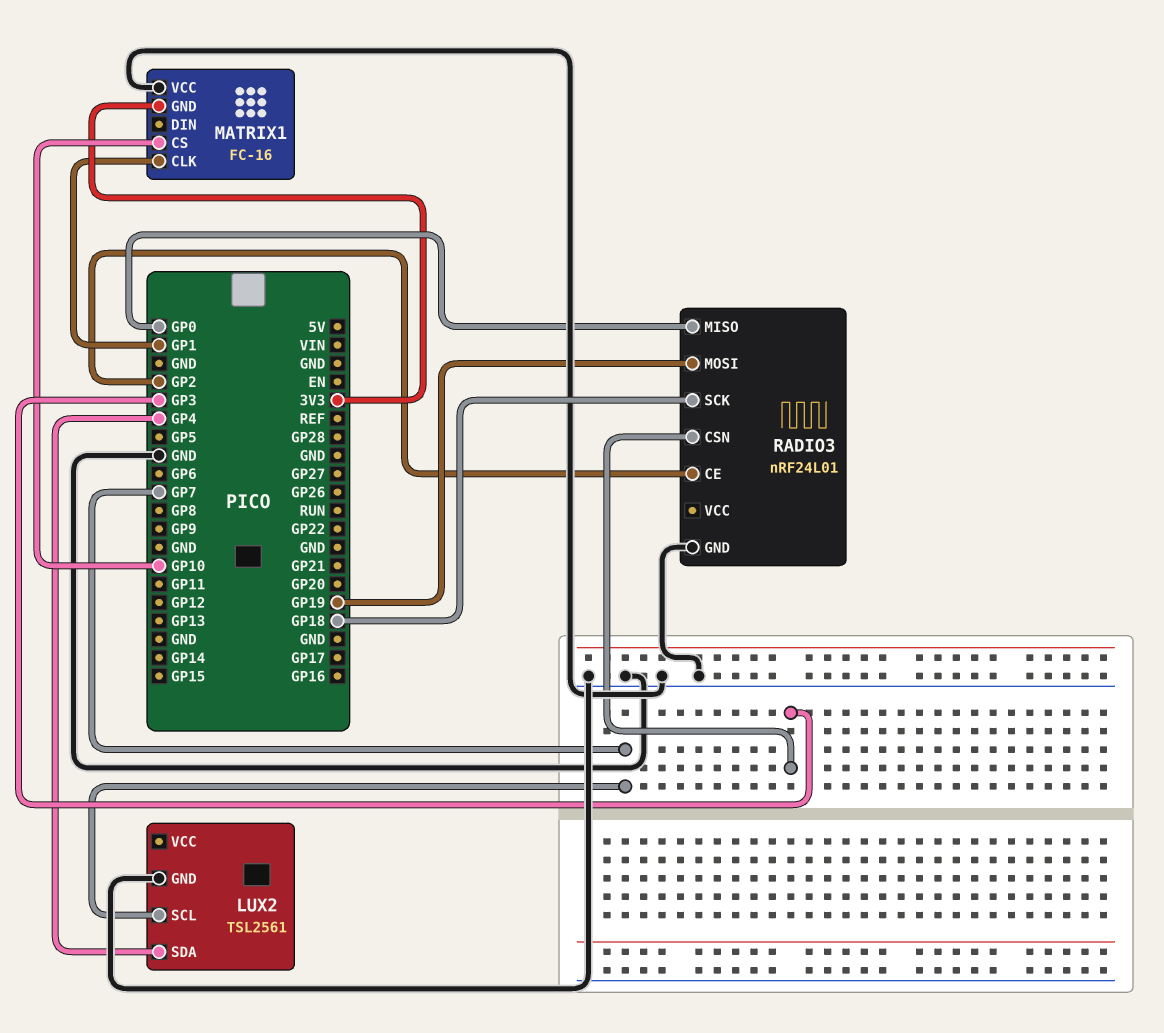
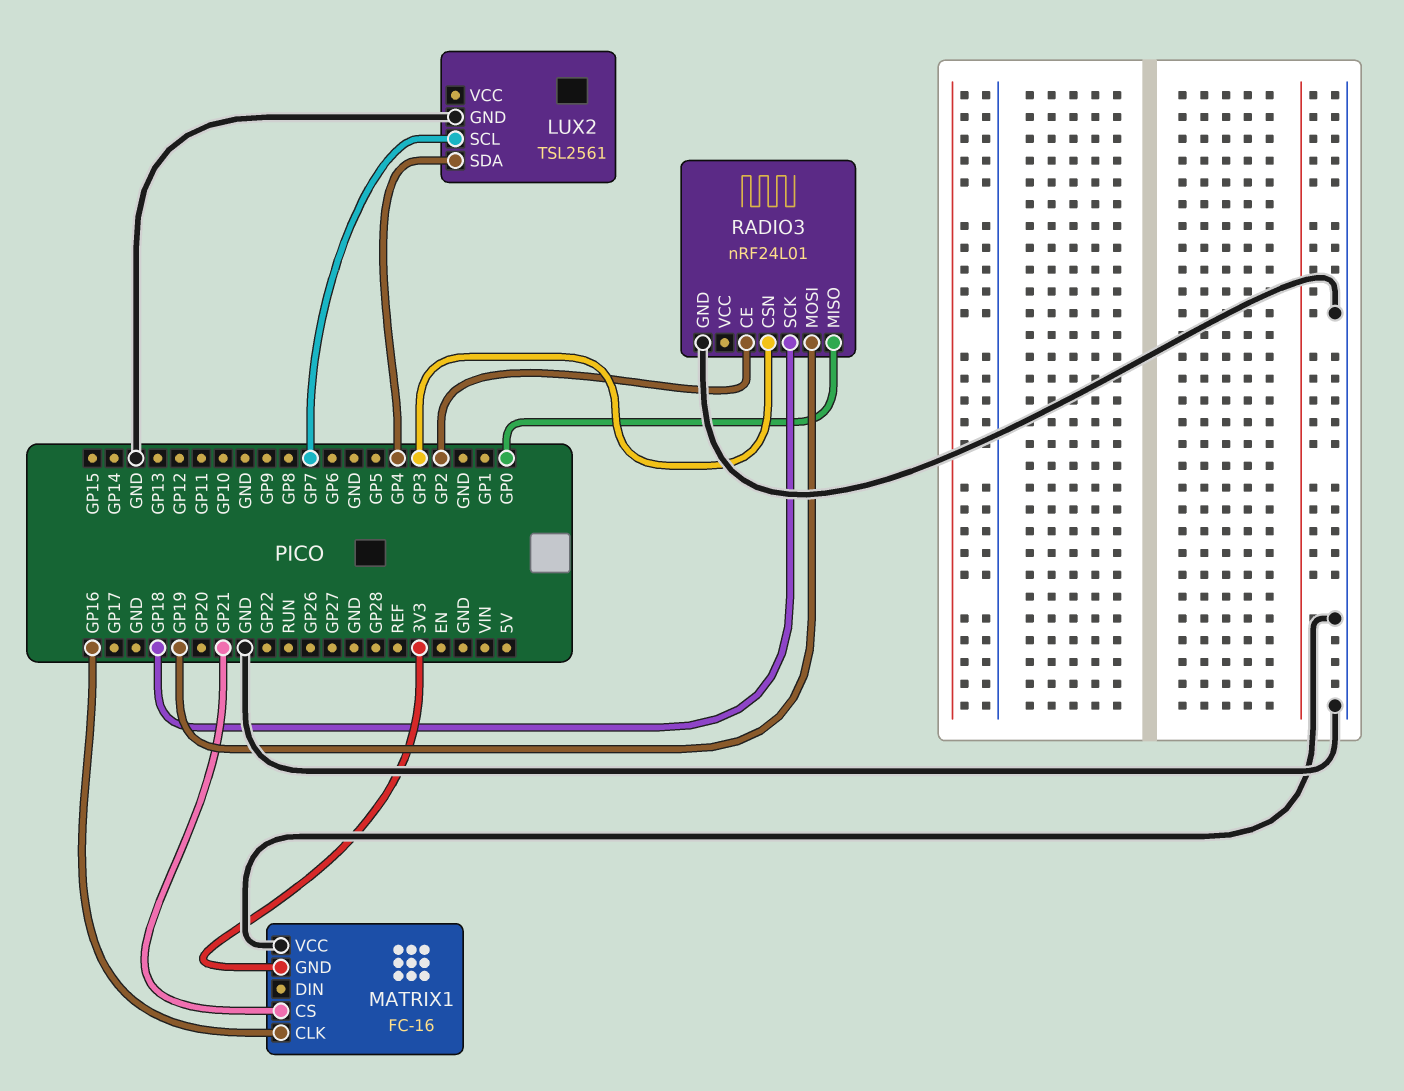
MATRIX1 pin CLK: GP1 -> GP16
MATRIX1 pin CS: GP10 -> GP21

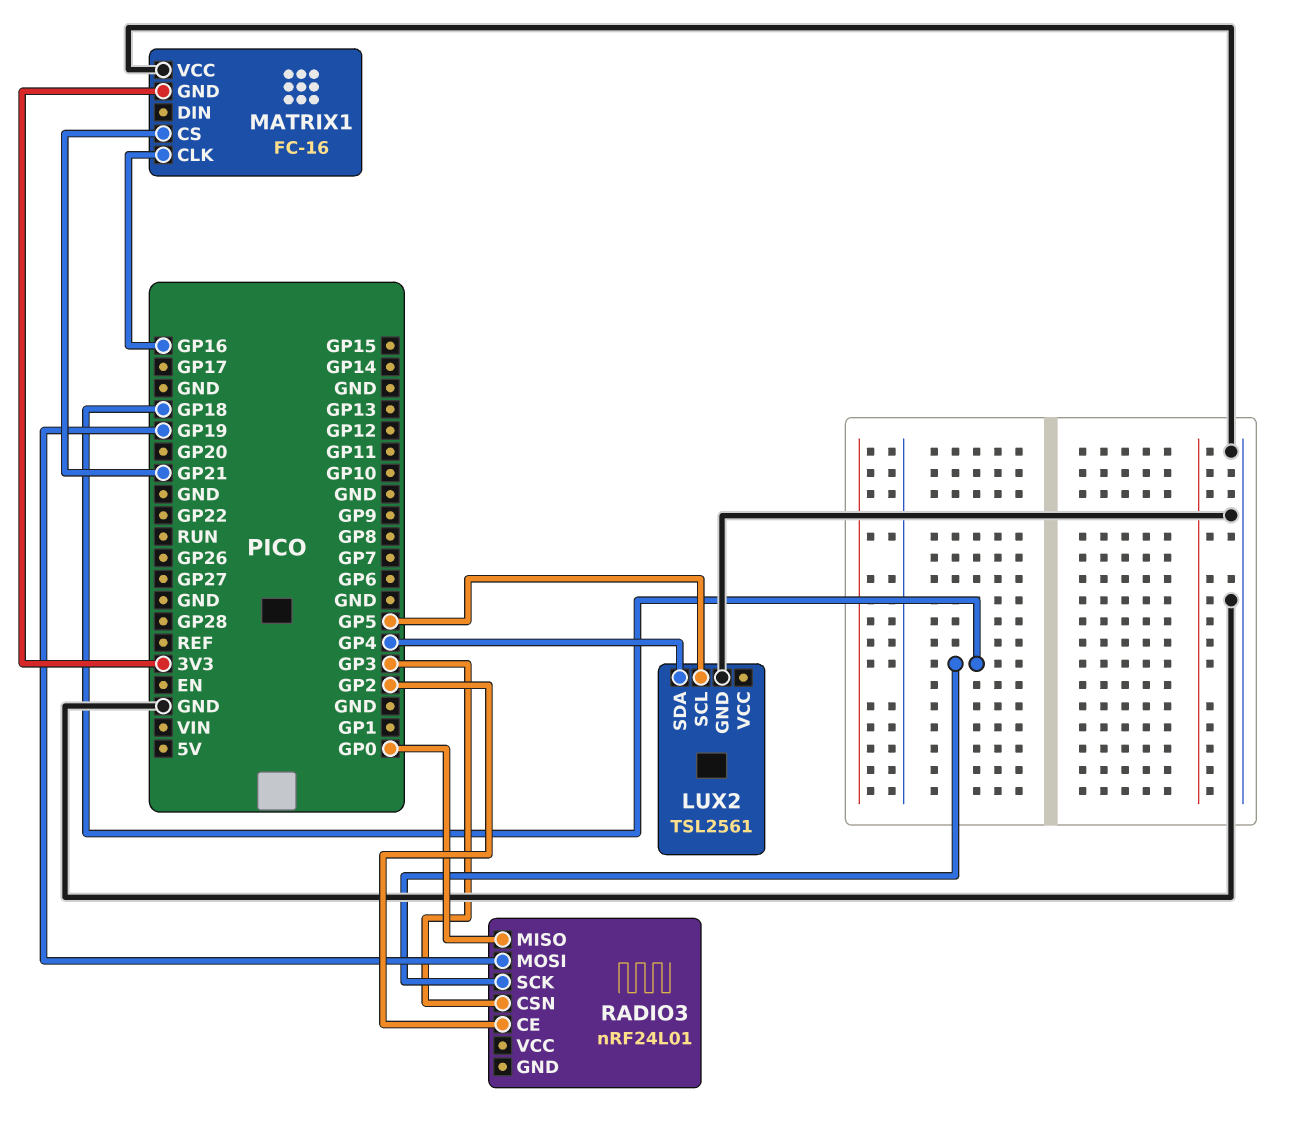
LUX2 pin SCL: GP7 -> GP5
RADIO3 pin GND: GND -> none

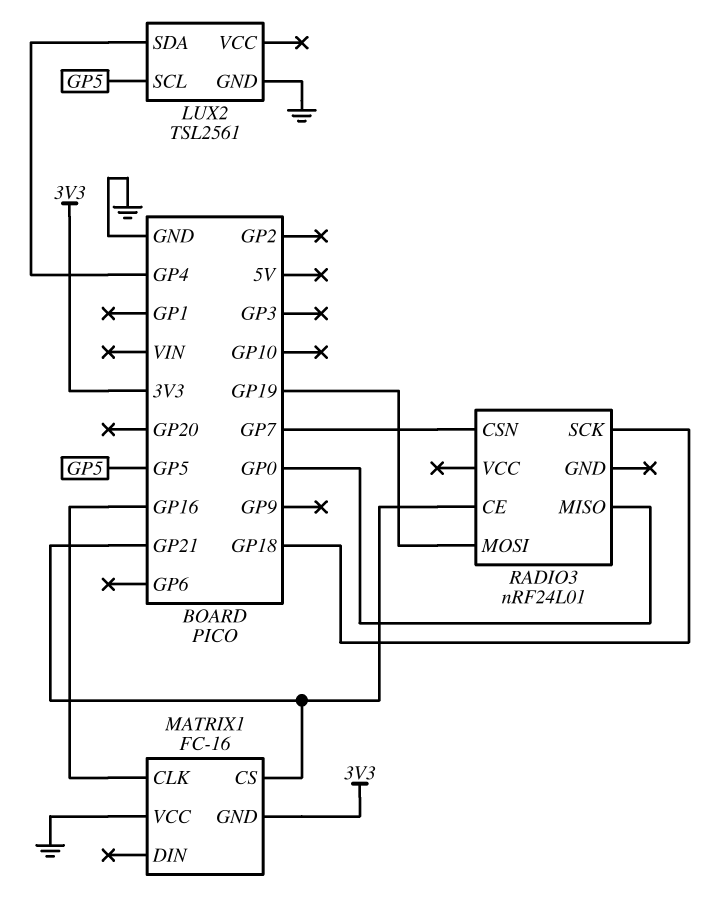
RADIO3 pin CE: GP2 -> GP21
RADIO3 pin CSN: GP3 -> GP7

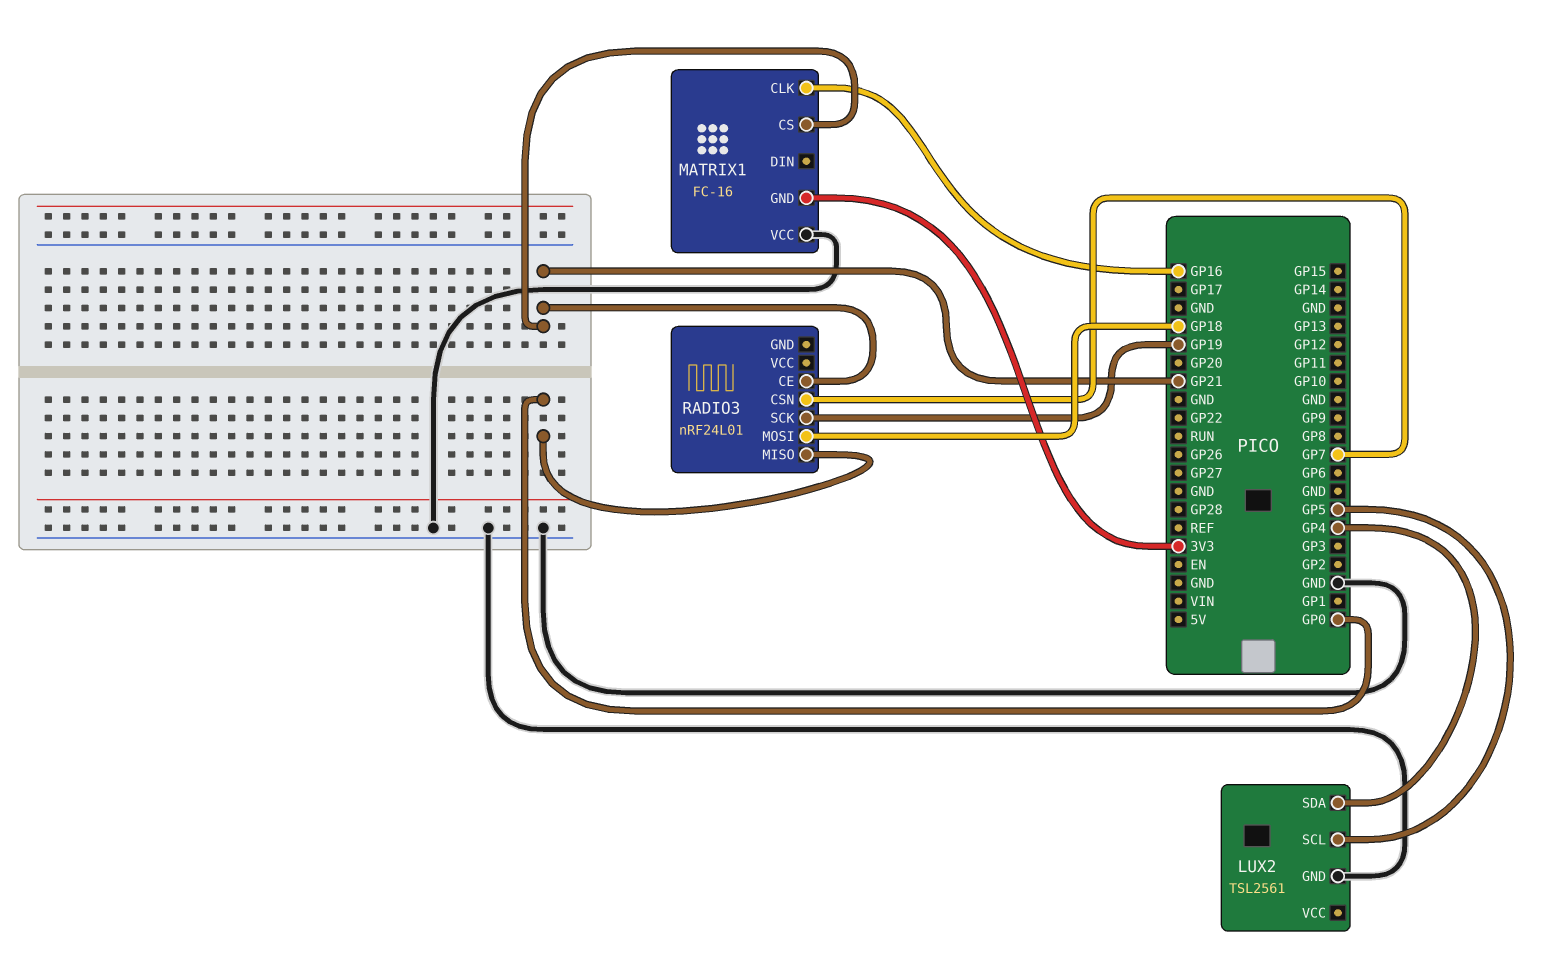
RADIO3 pin MOSI: GP19 -> GP18
RADIO3 pin SCK: GP18 -> GP19

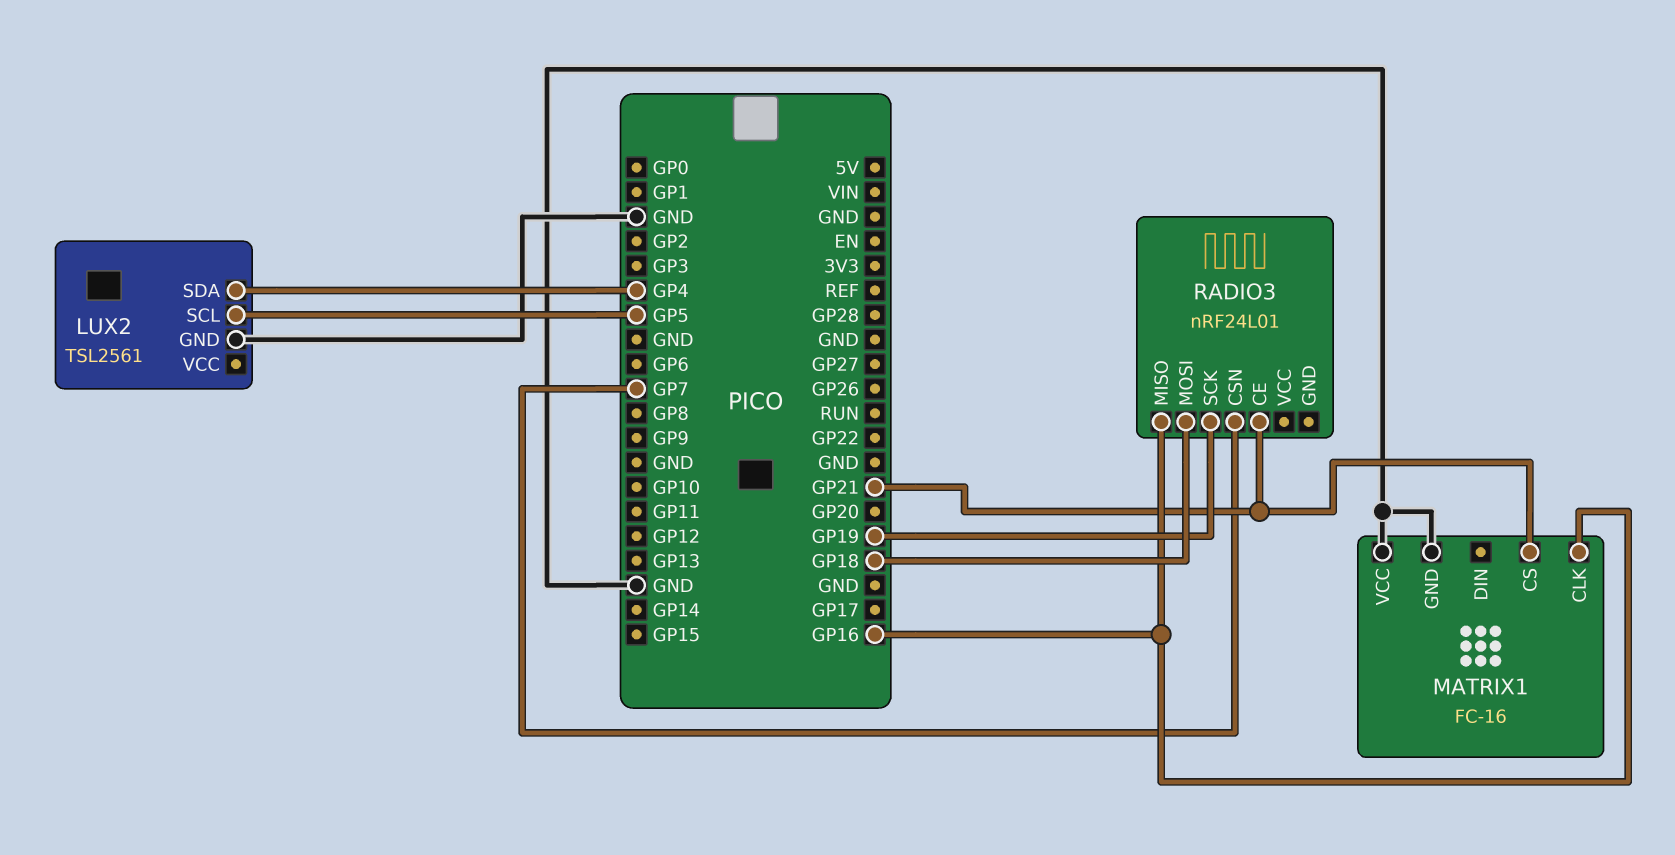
MATRIX1 pin GND: 3V3 -> GND
RADIO3 pin MISO: GP0 -> GP16

